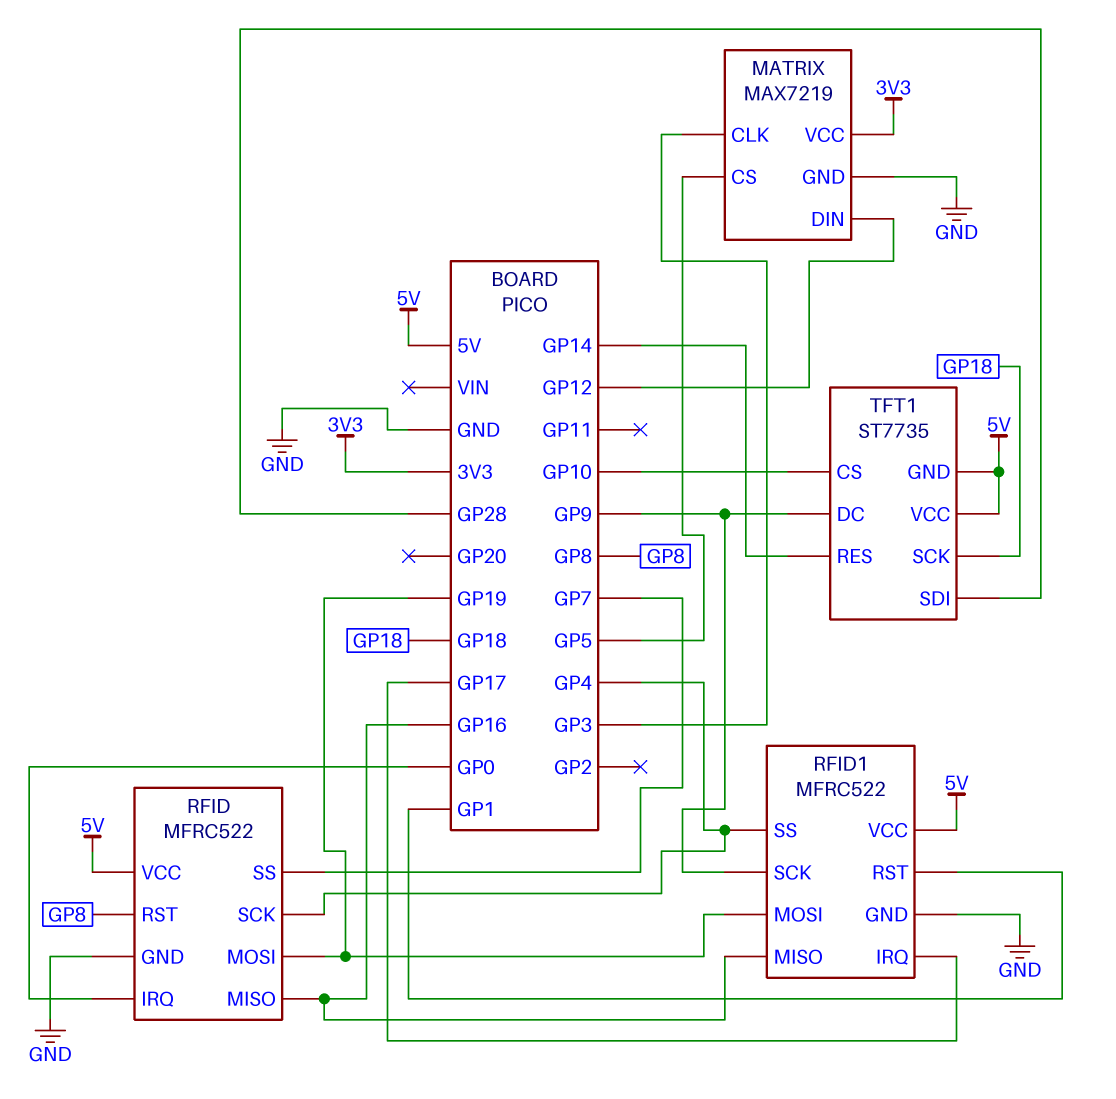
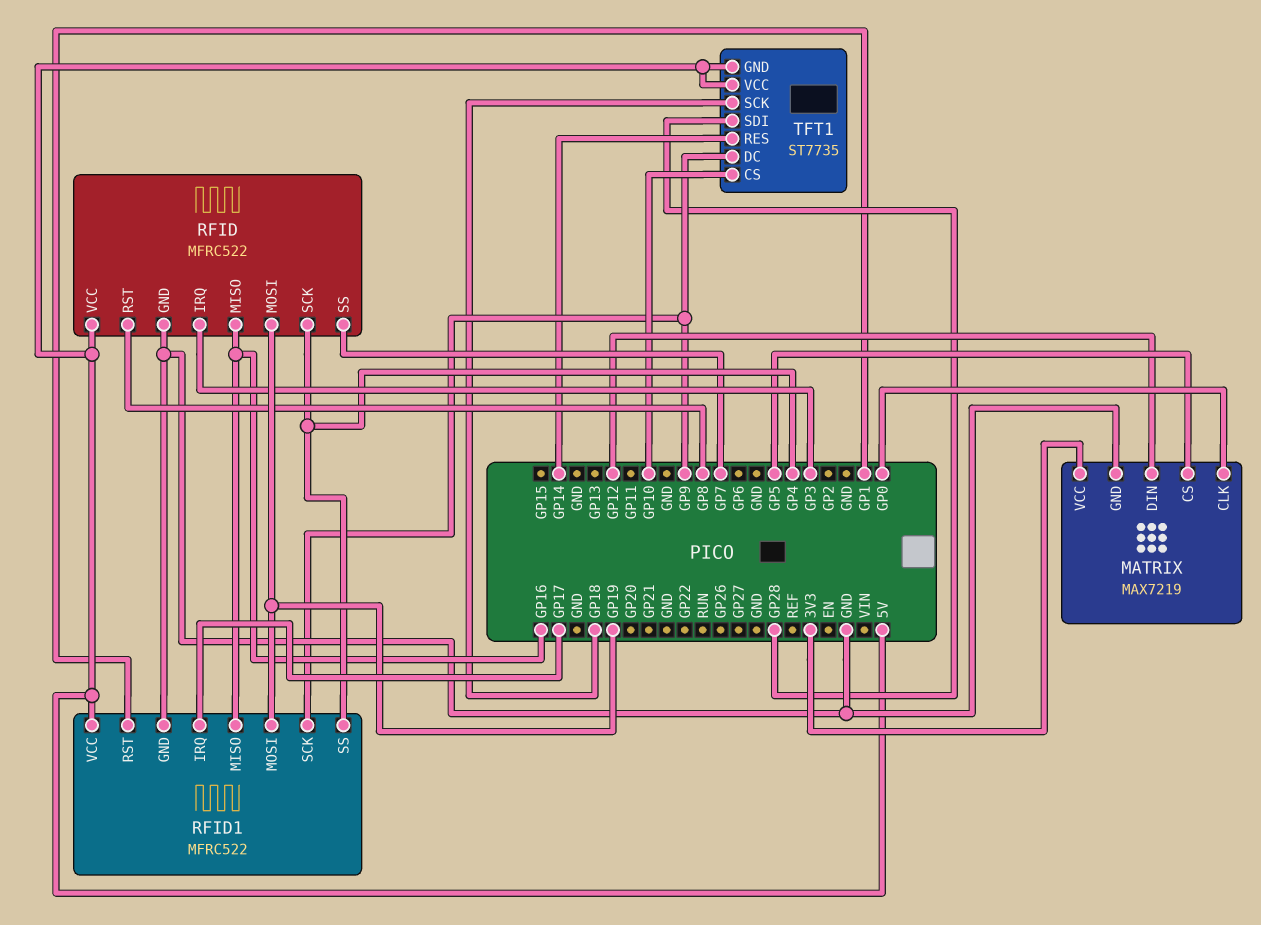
MATRIX pin CLK: GP3 -> GP0
RFID pin IRQ: GP0 -> GP3

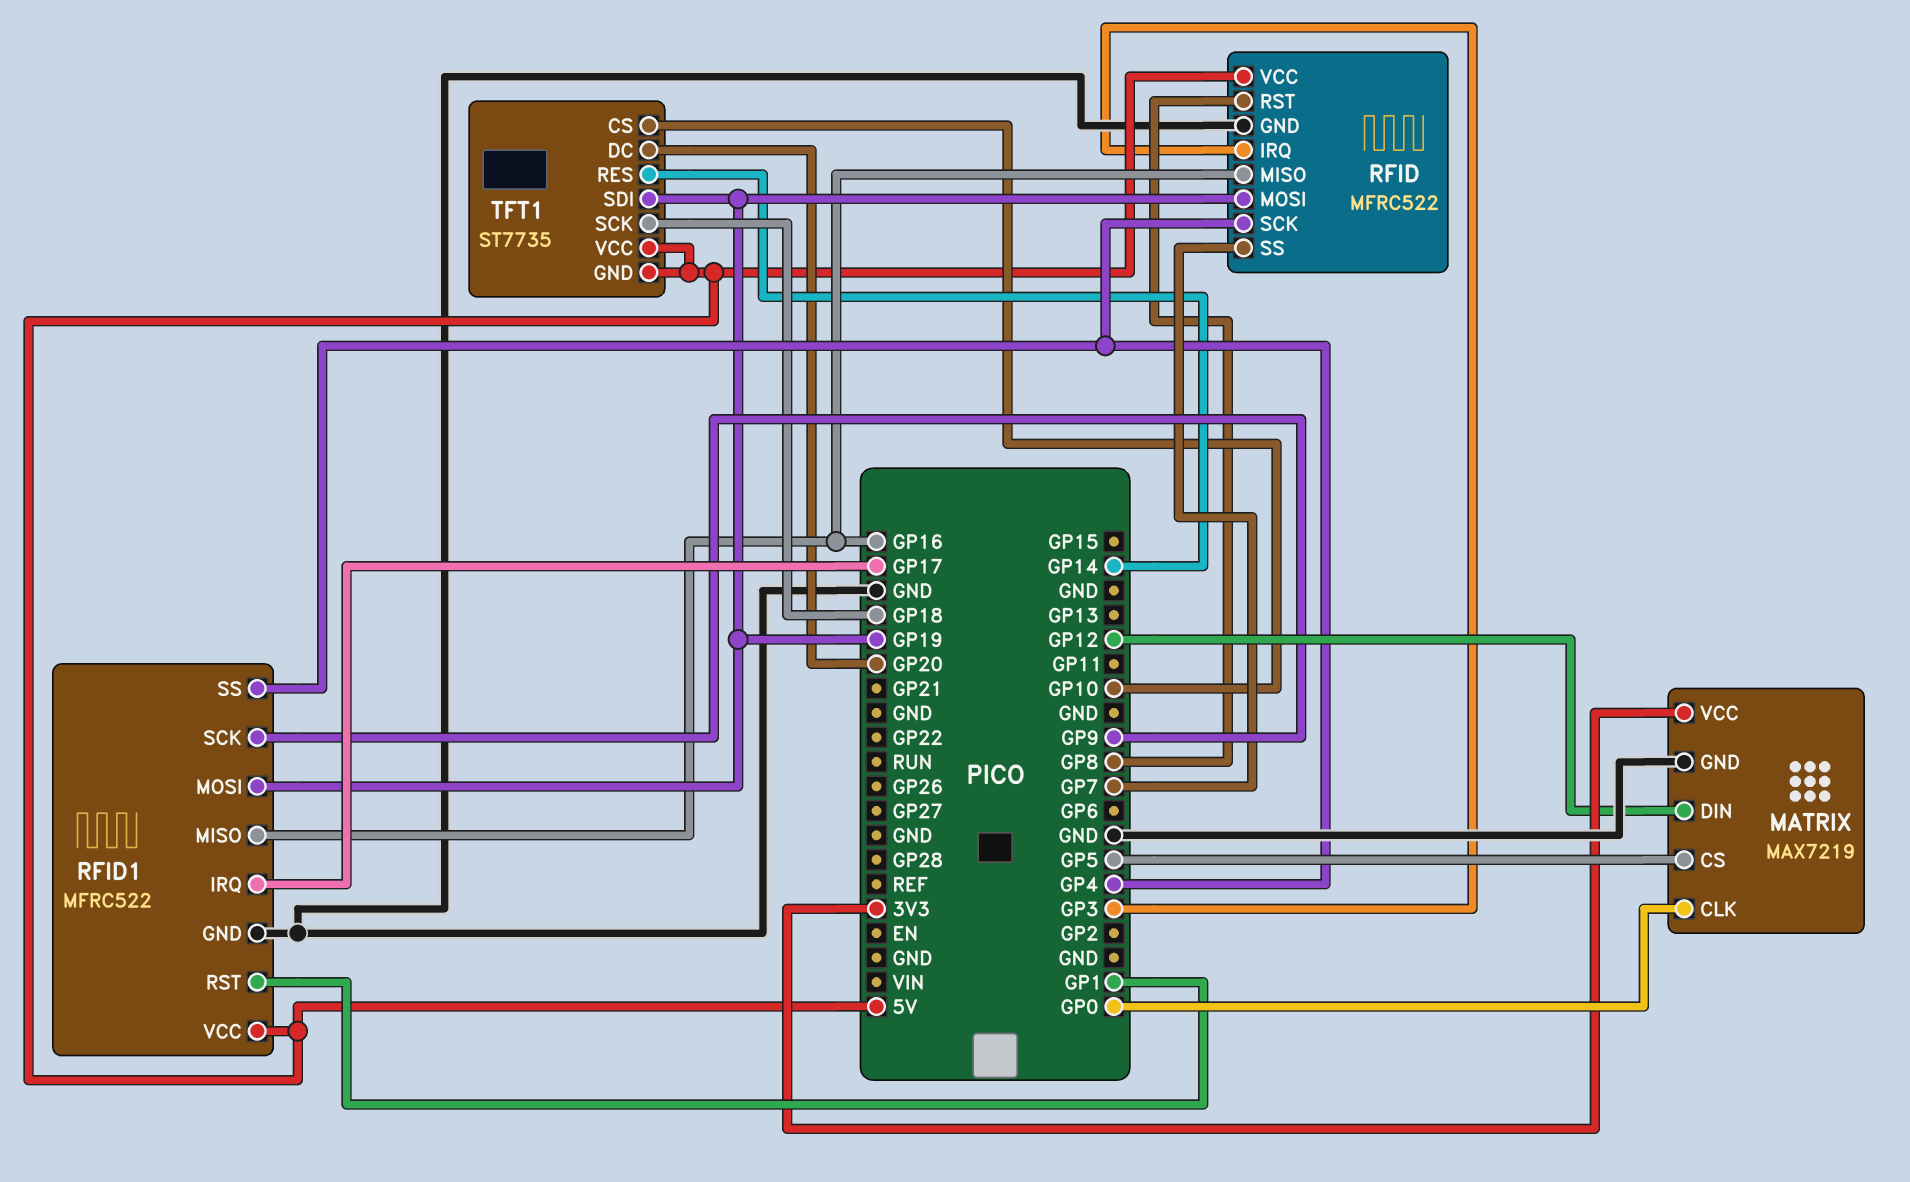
TFT1 pin DC: GP9 -> GP20
TFT1 pin SDI: GP28 -> GP19

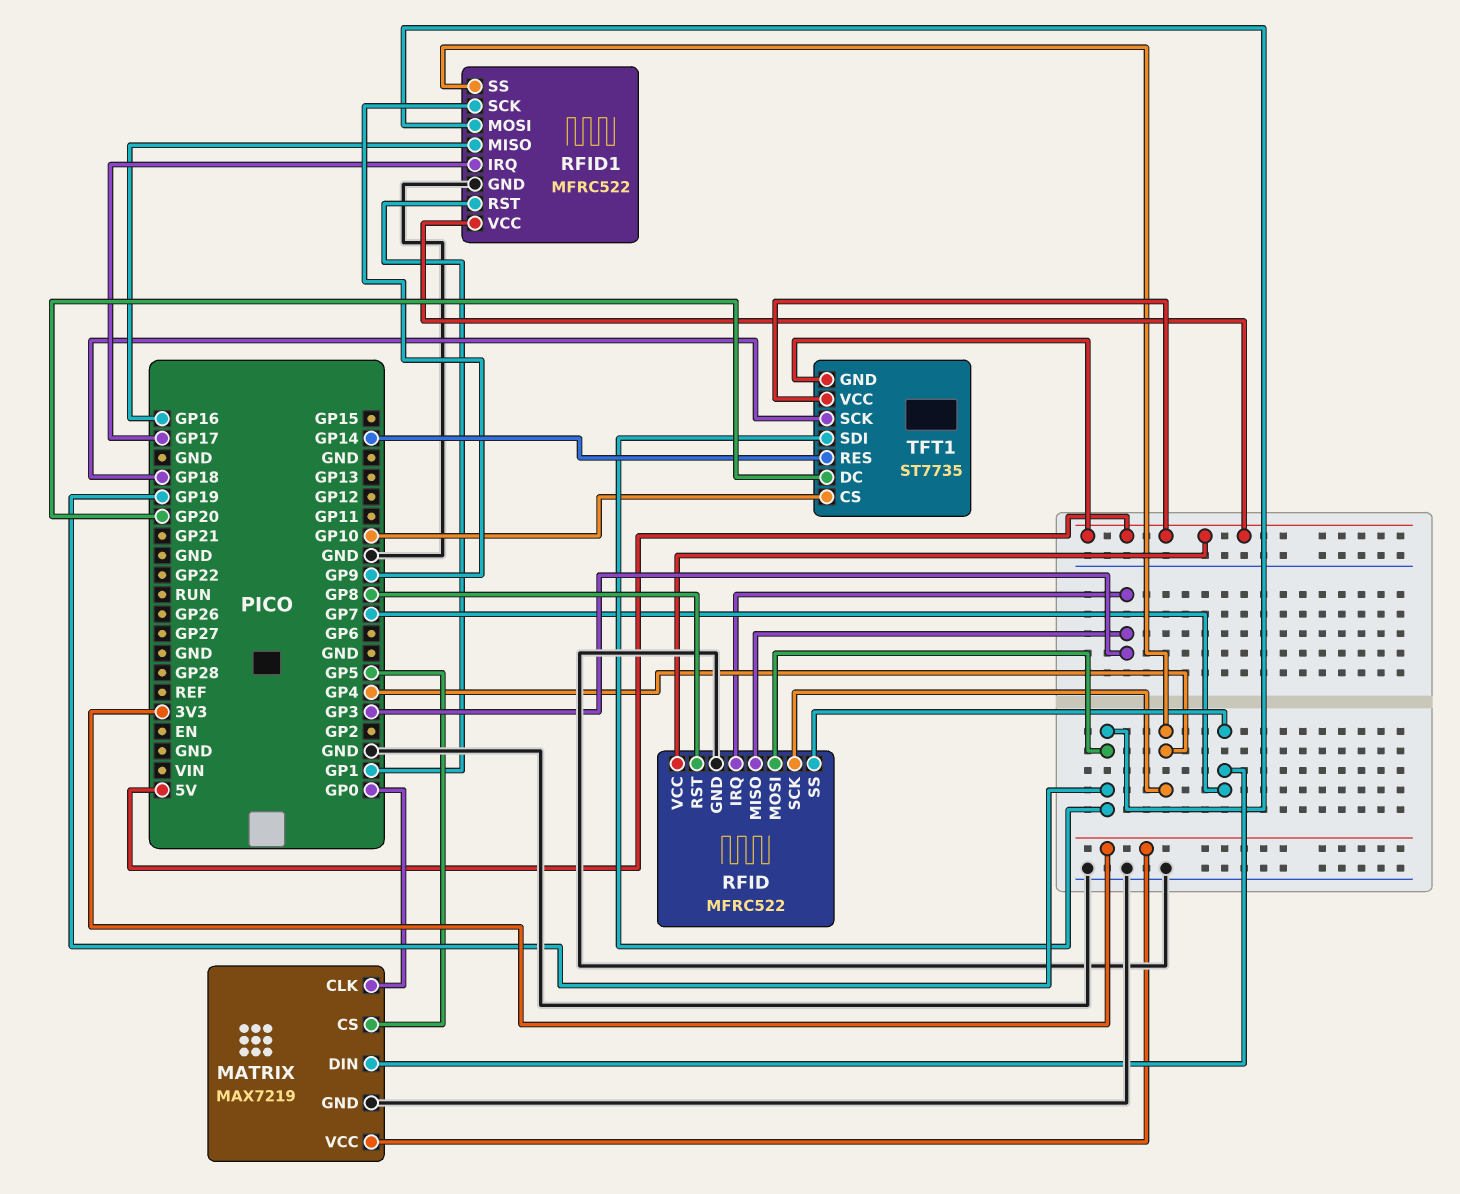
MATRIX pin DIN: GP12 -> GP7
RFID pin MISO: GP16 -> GP3

